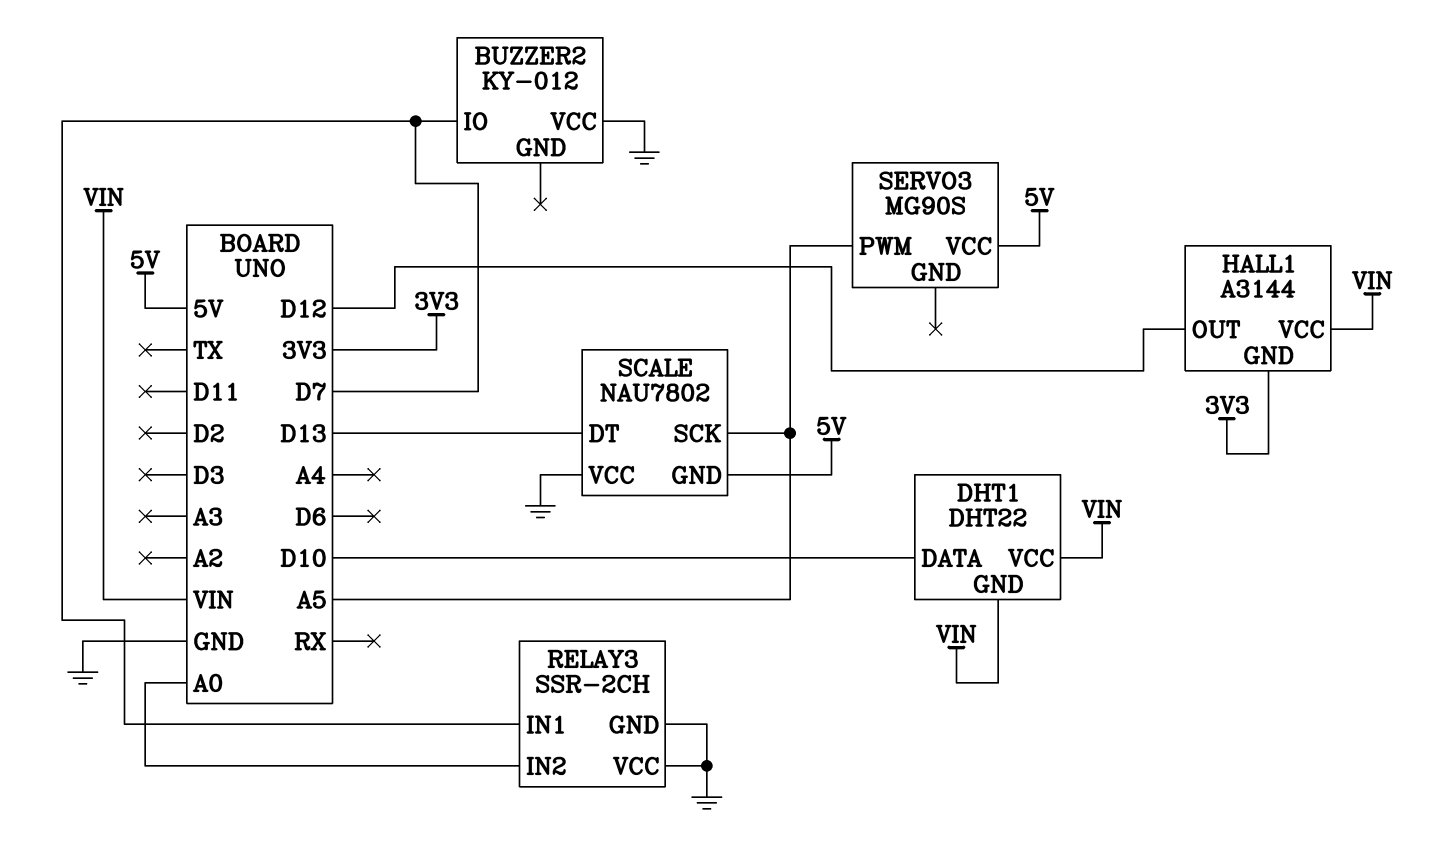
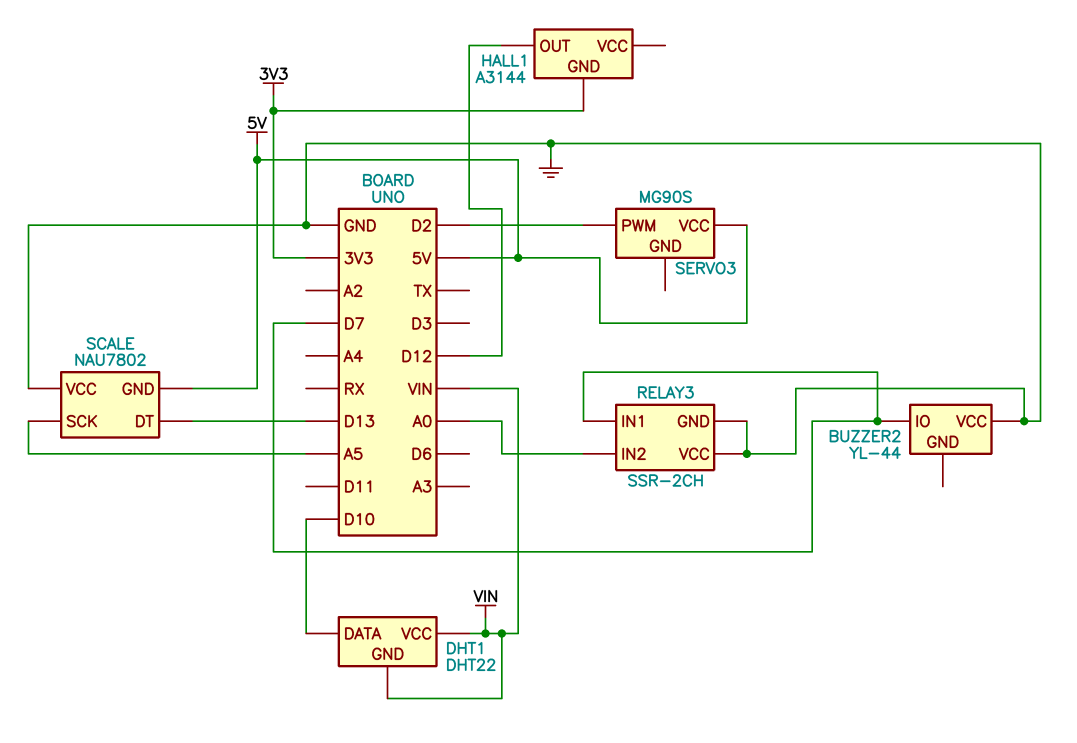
BUZZER2: KY-012 -> YL-44
HALL1 pin VCC: VIN -> none
SERVO3 pin PWM: A5 -> D2

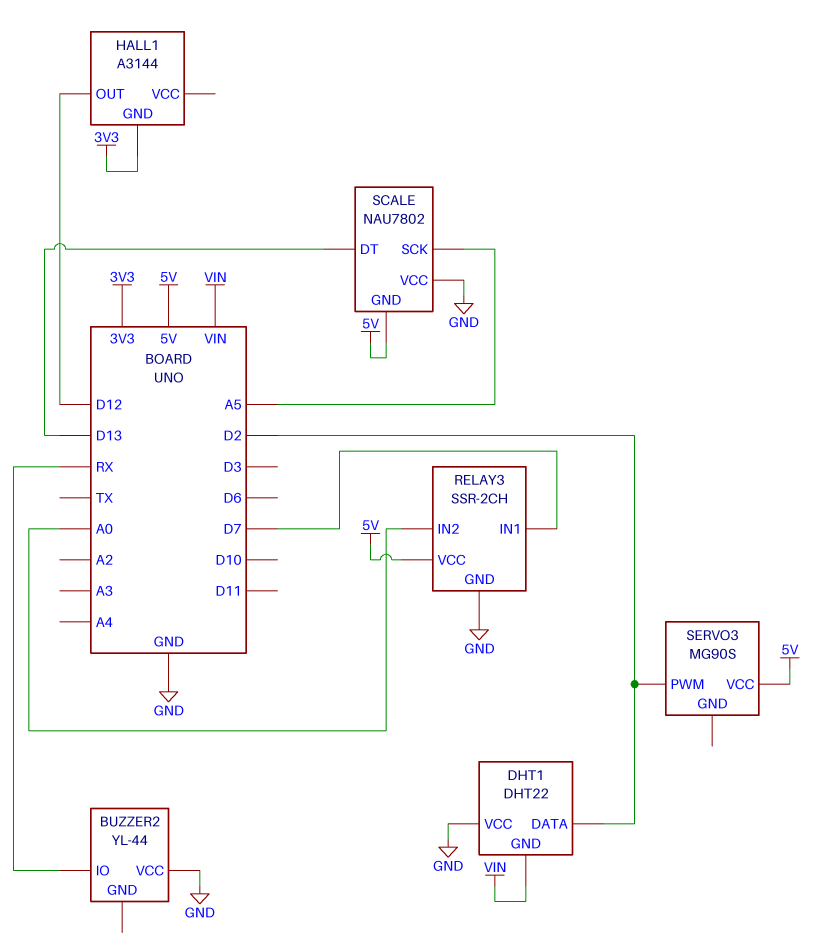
BUZZER2 pin IO: D7 -> RX
DHT1 pin DATA: D10 -> D2
DHT1 pin VCC: VIN -> GND
RELAY3 pin VCC: GND -> 5V

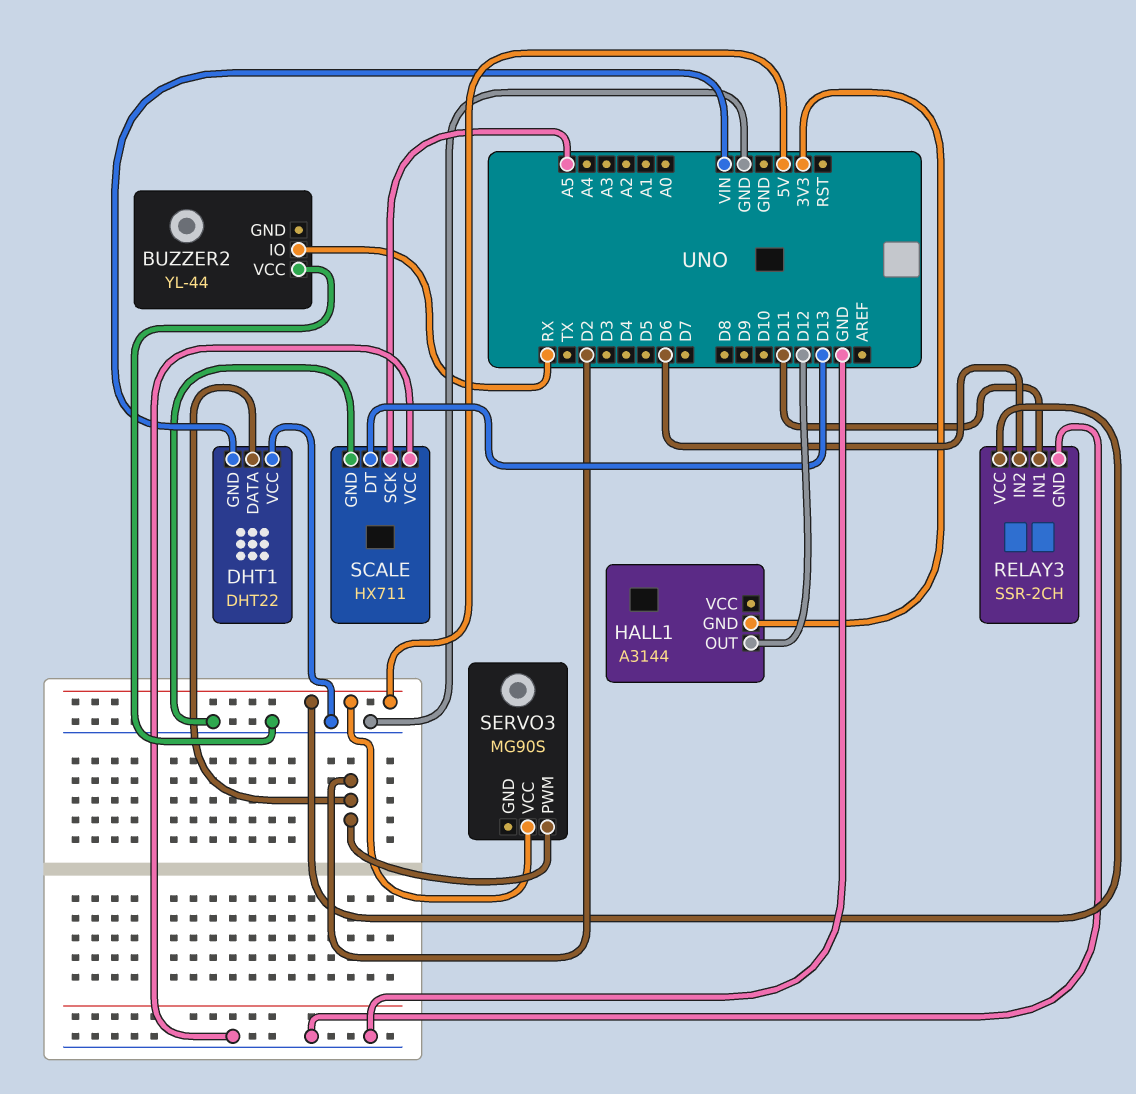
RELAY3 pin IN1: D7 -> D11
RELAY3 pin IN2: A0 -> D6
SCALE: NAU7802 -> HX711
SCALE pin GND: 5V -> GND

